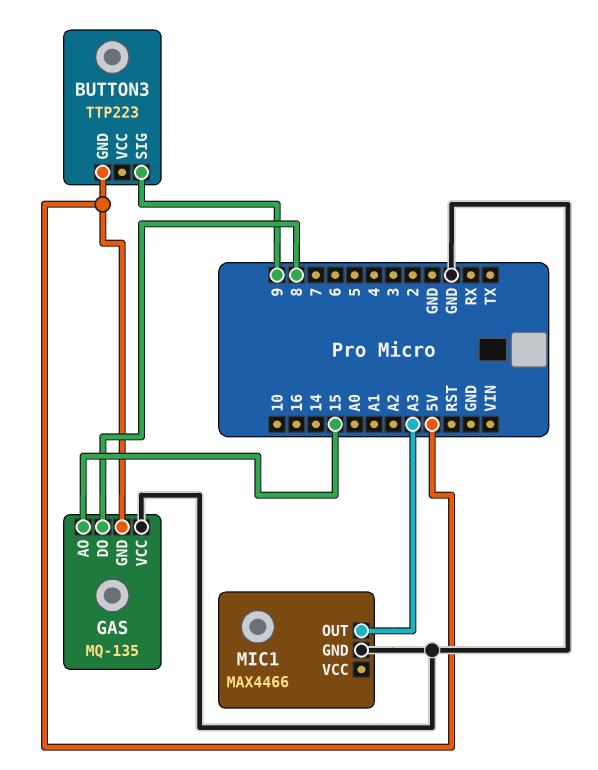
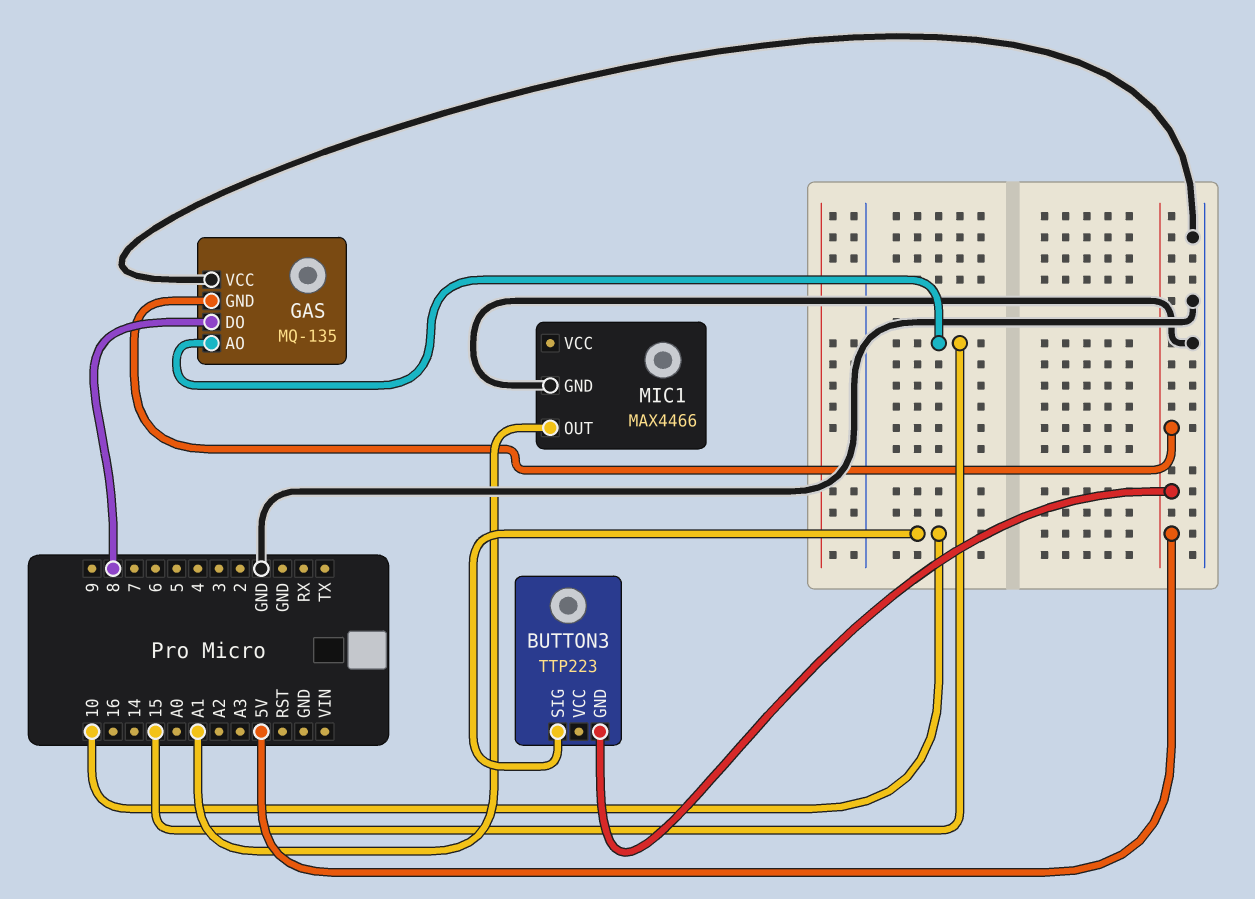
BUTTON3 pin SIG: 9 -> 10
MIC1 pin OUT: A3 -> A1

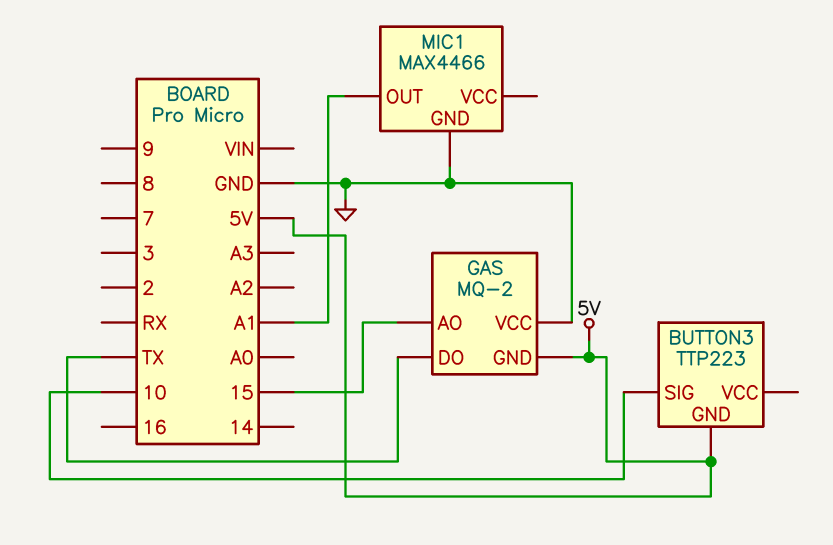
GAS: MQ-135 -> MQ-2
GAS pin DO: 8 -> TX

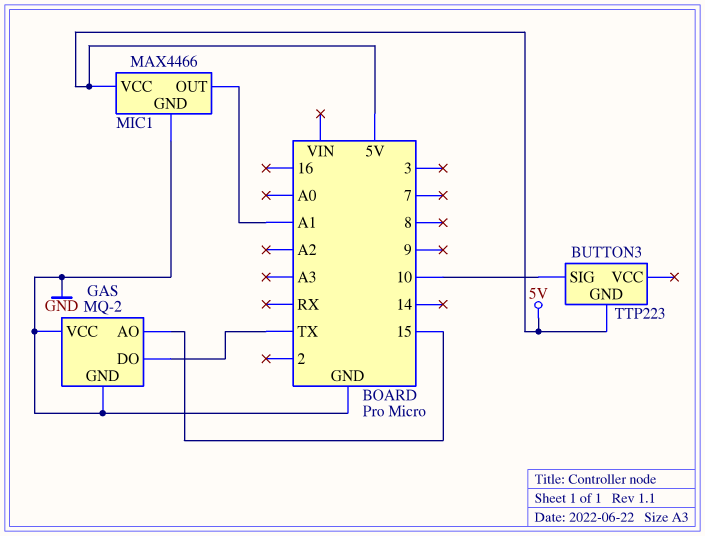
GAS pin GND: 5V -> GND
MIC1 pin VCC: none -> 5V

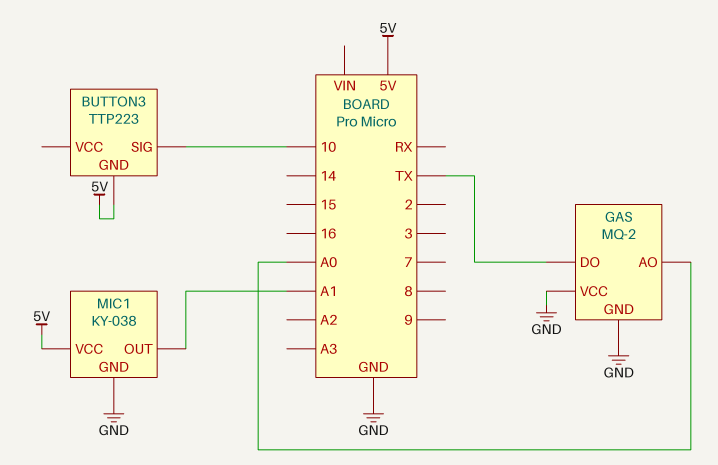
GAS pin AO: 15 -> A0
MIC1: MAX4466 -> KY-038

